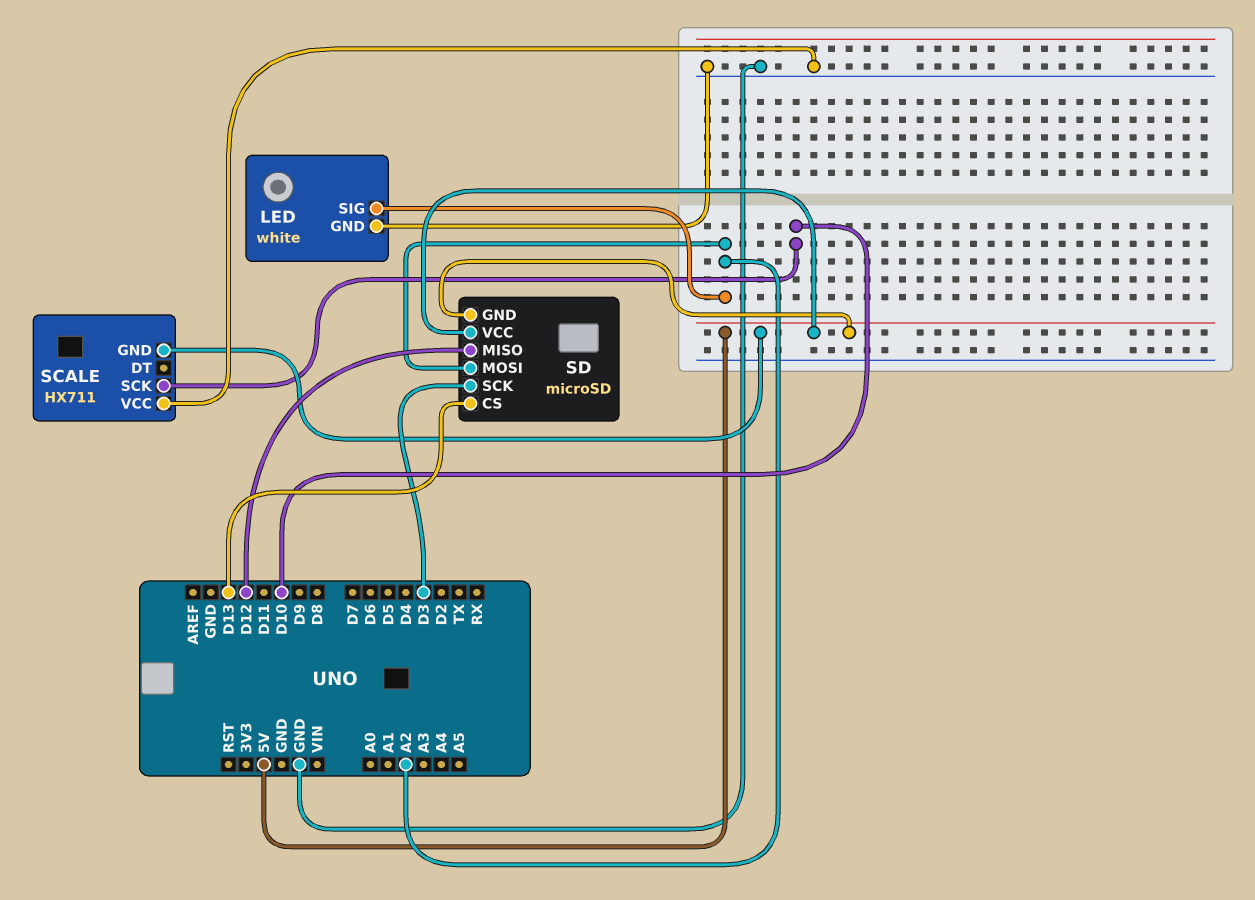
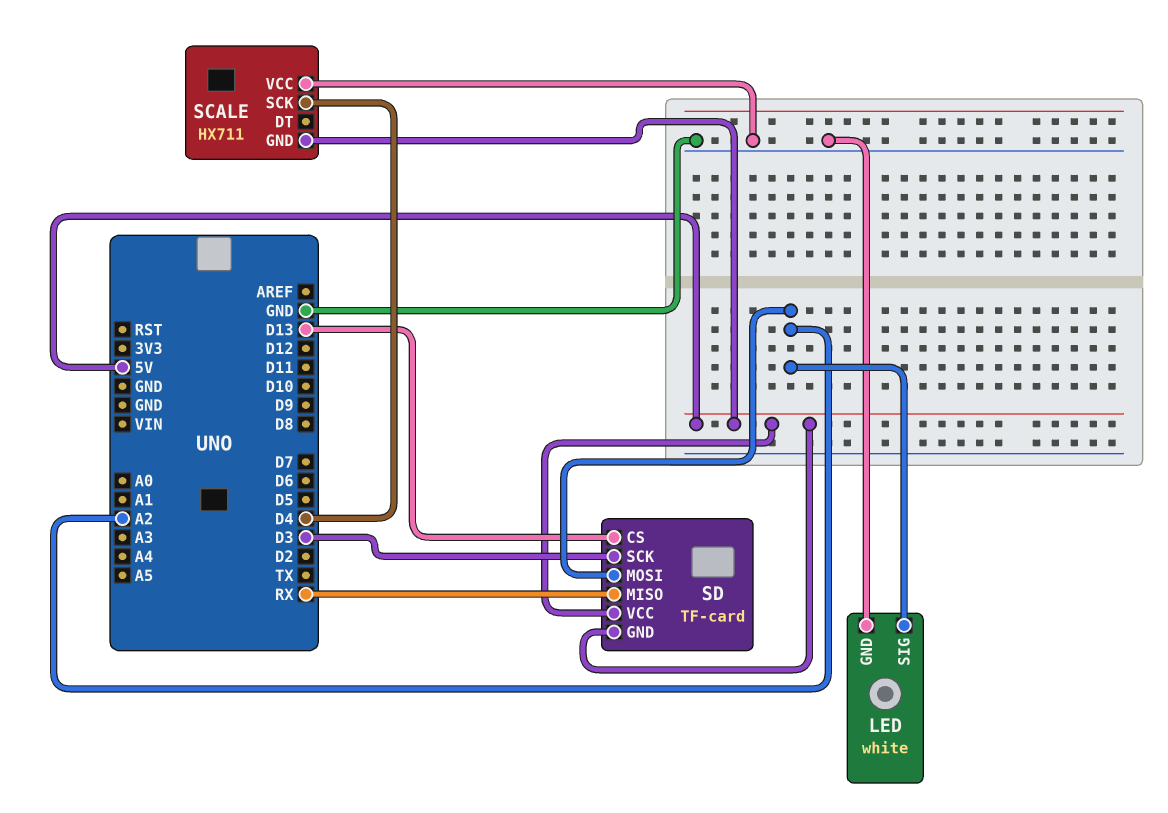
SCALE pin SCK: D10 -> D4
SD: microSD -> TF-card
SD pin MISO: D12 -> RX

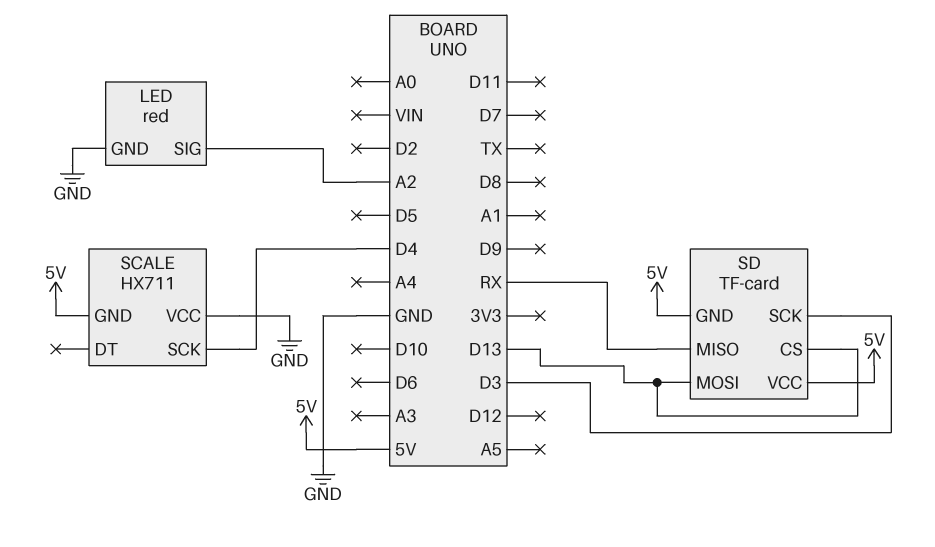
LED: white -> red
SD pin MOSI: A2 -> D13

